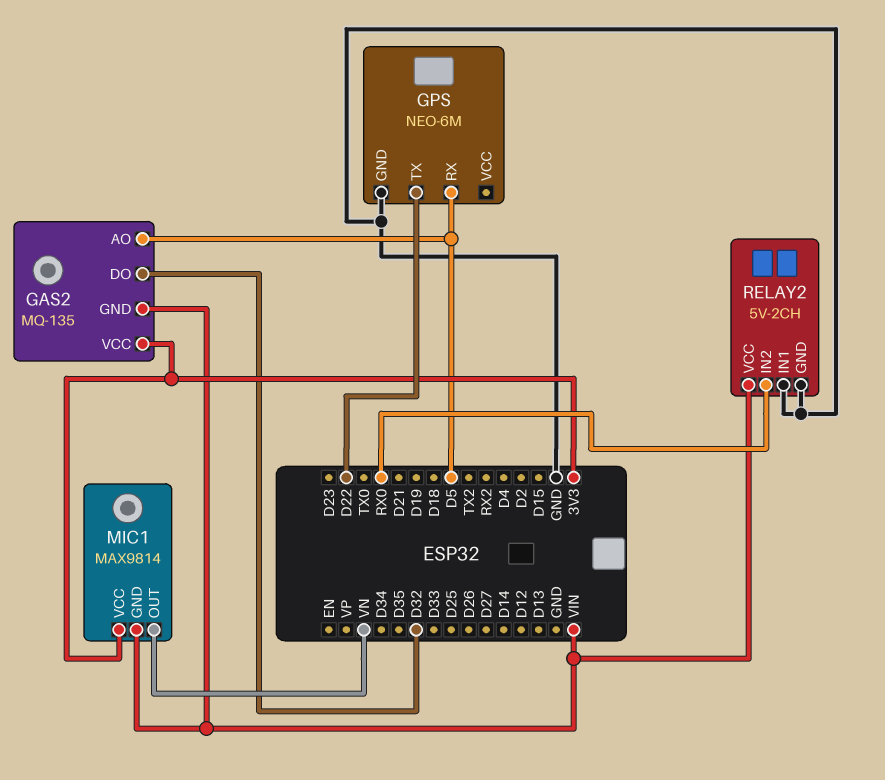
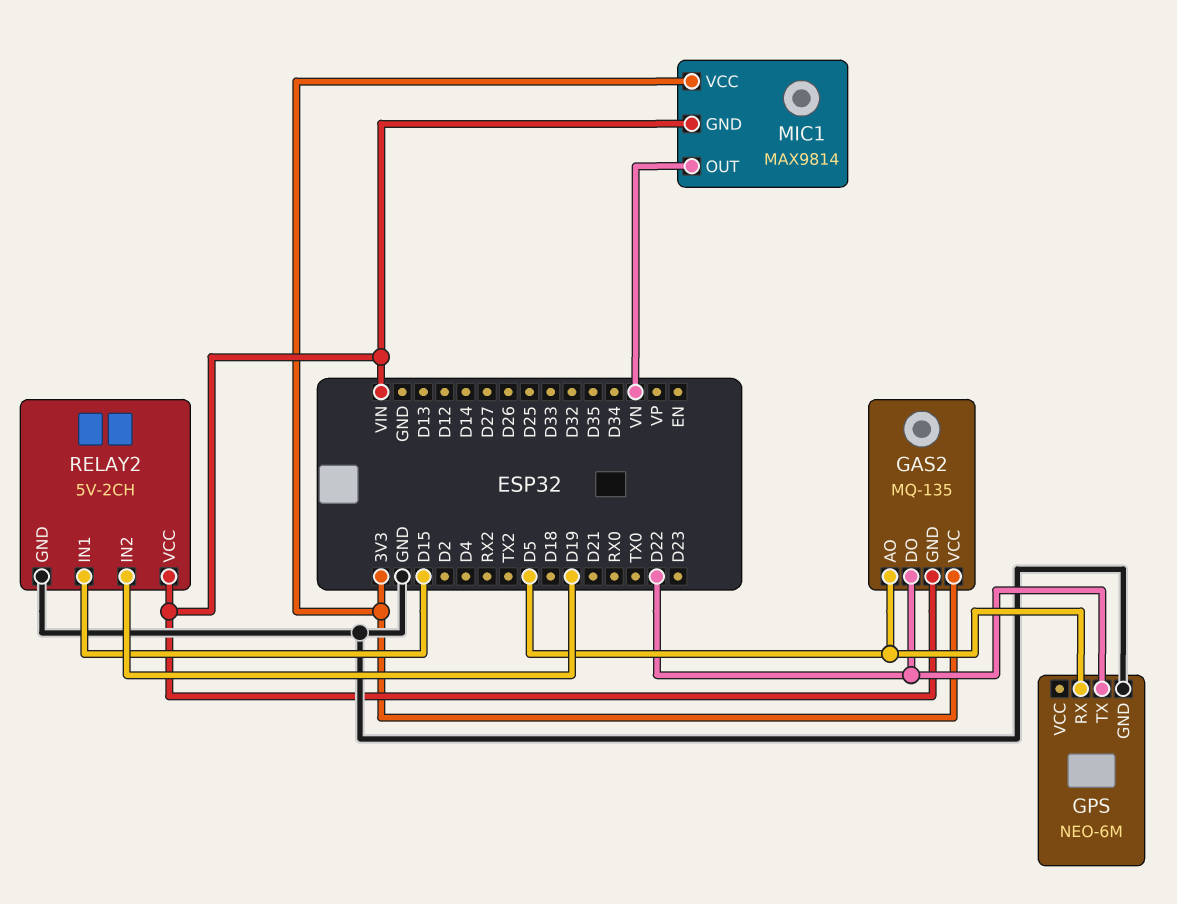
GAS2 pin DO: D32 -> D22
RELAY2 pin IN1: GND -> D15
RELAY2 pin IN2: RX0 -> D19

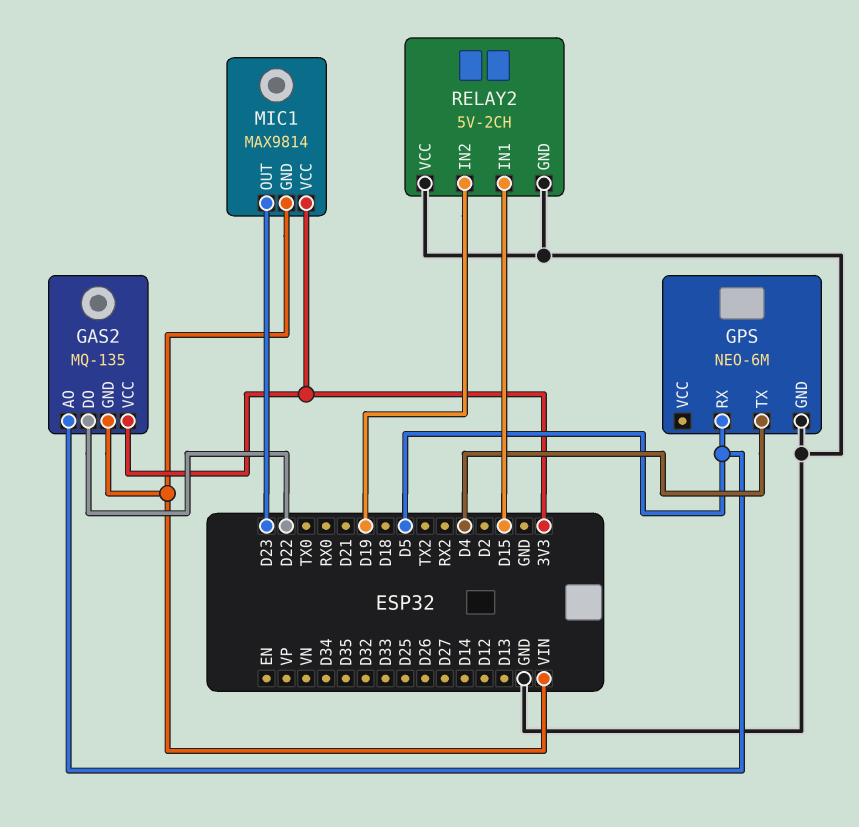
GPS pin TX: D22 -> D4
MIC1 pin OUT: VN -> D23
RELAY2 pin VCC: VIN -> GND

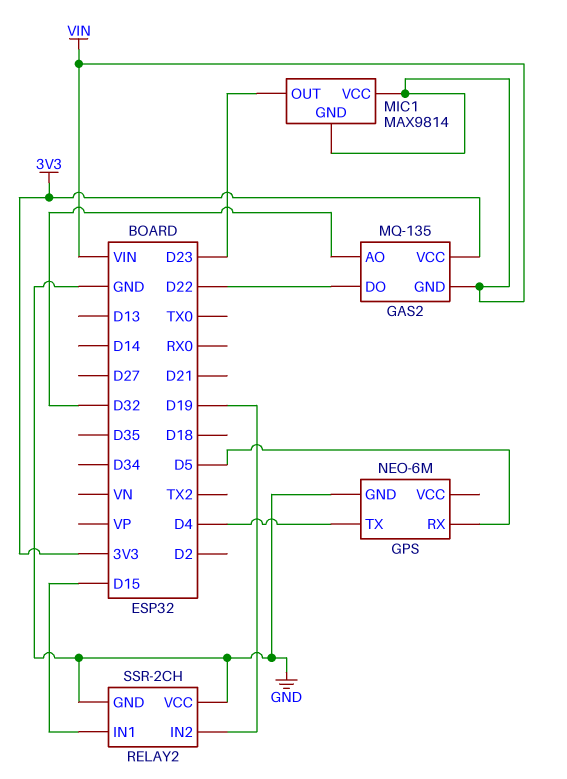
GAS2 pin AO: D5 -> D32
MIC1 pin VCC: 3V3 -> VIN
RELAY2: 5V-2CH -> SSR-2CH

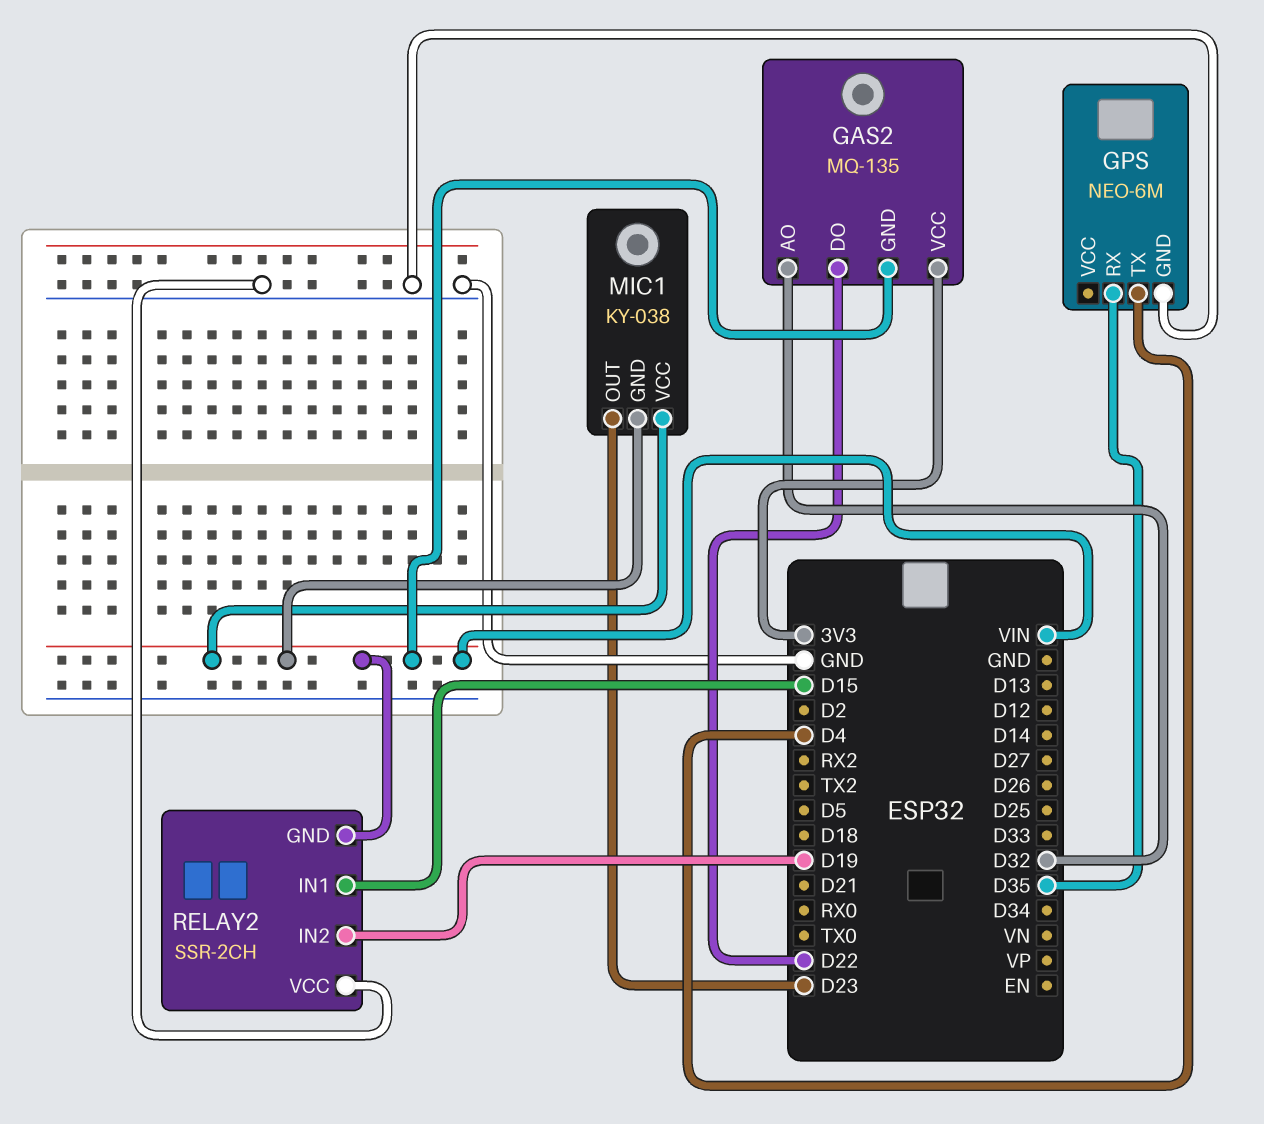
GPS pin RX: D5 -> D35
MIC1: MAX9814 -> KY-038
RELAY2 pin GND: GND -> VIN

